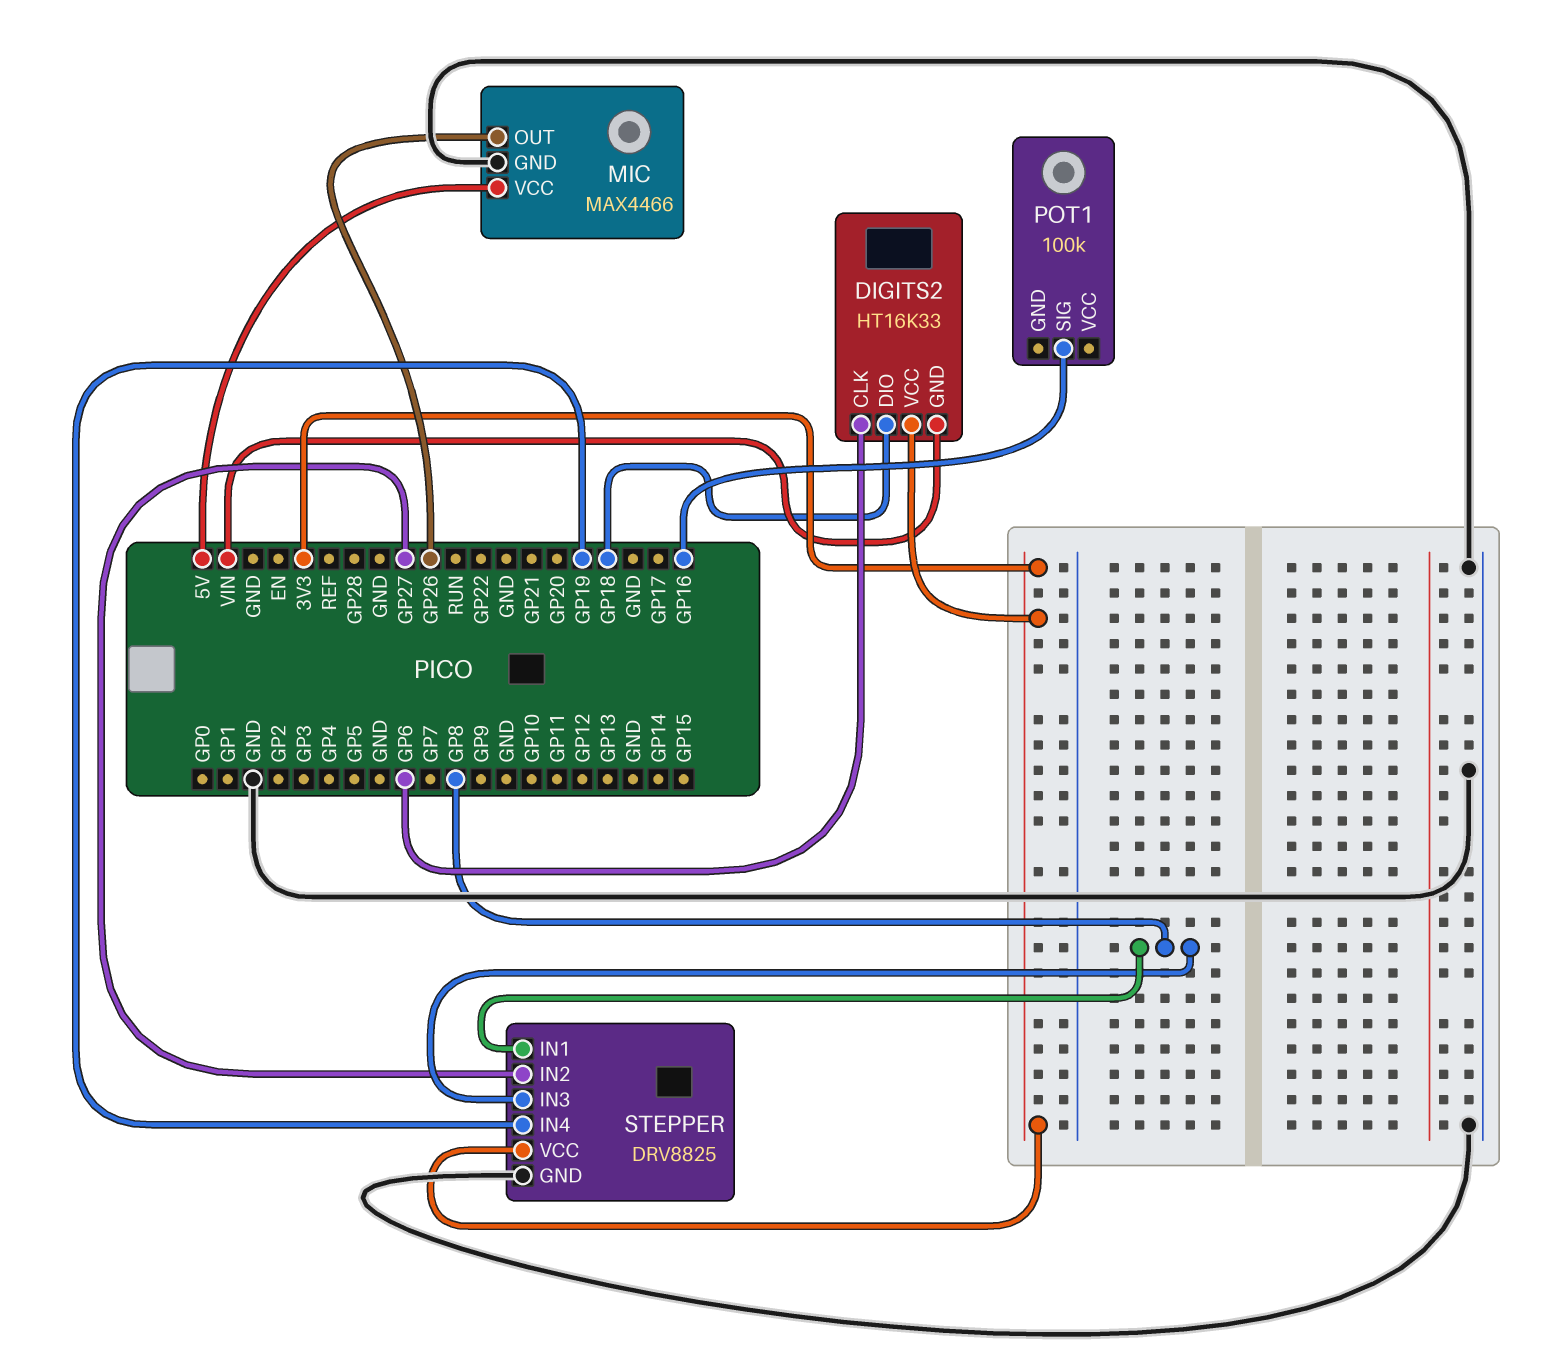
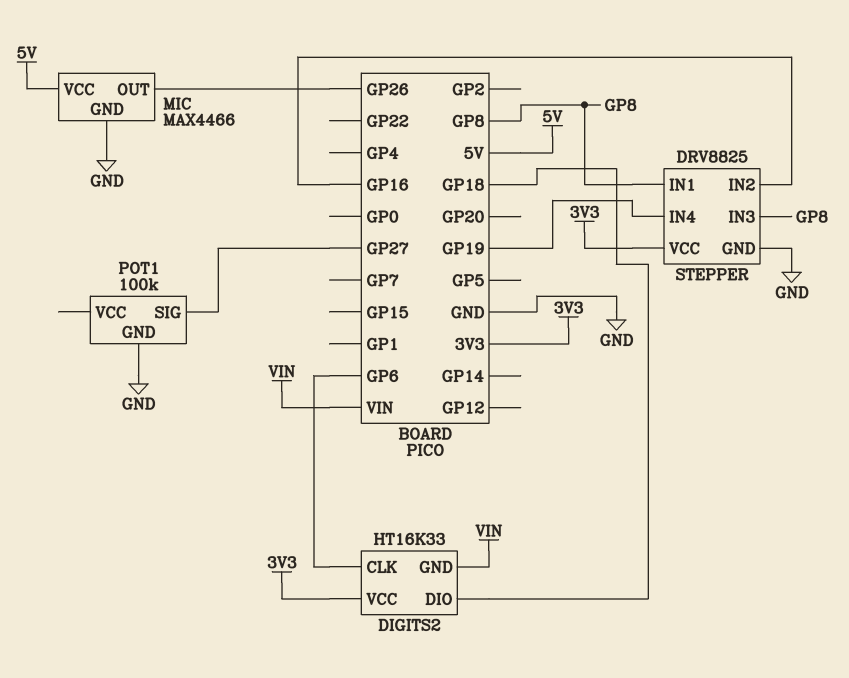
POT1 pin GND: none -> GND
POT1 pin SIG: GP16 -> GP27
STEPPER pin IN2: GP27 -> GP16

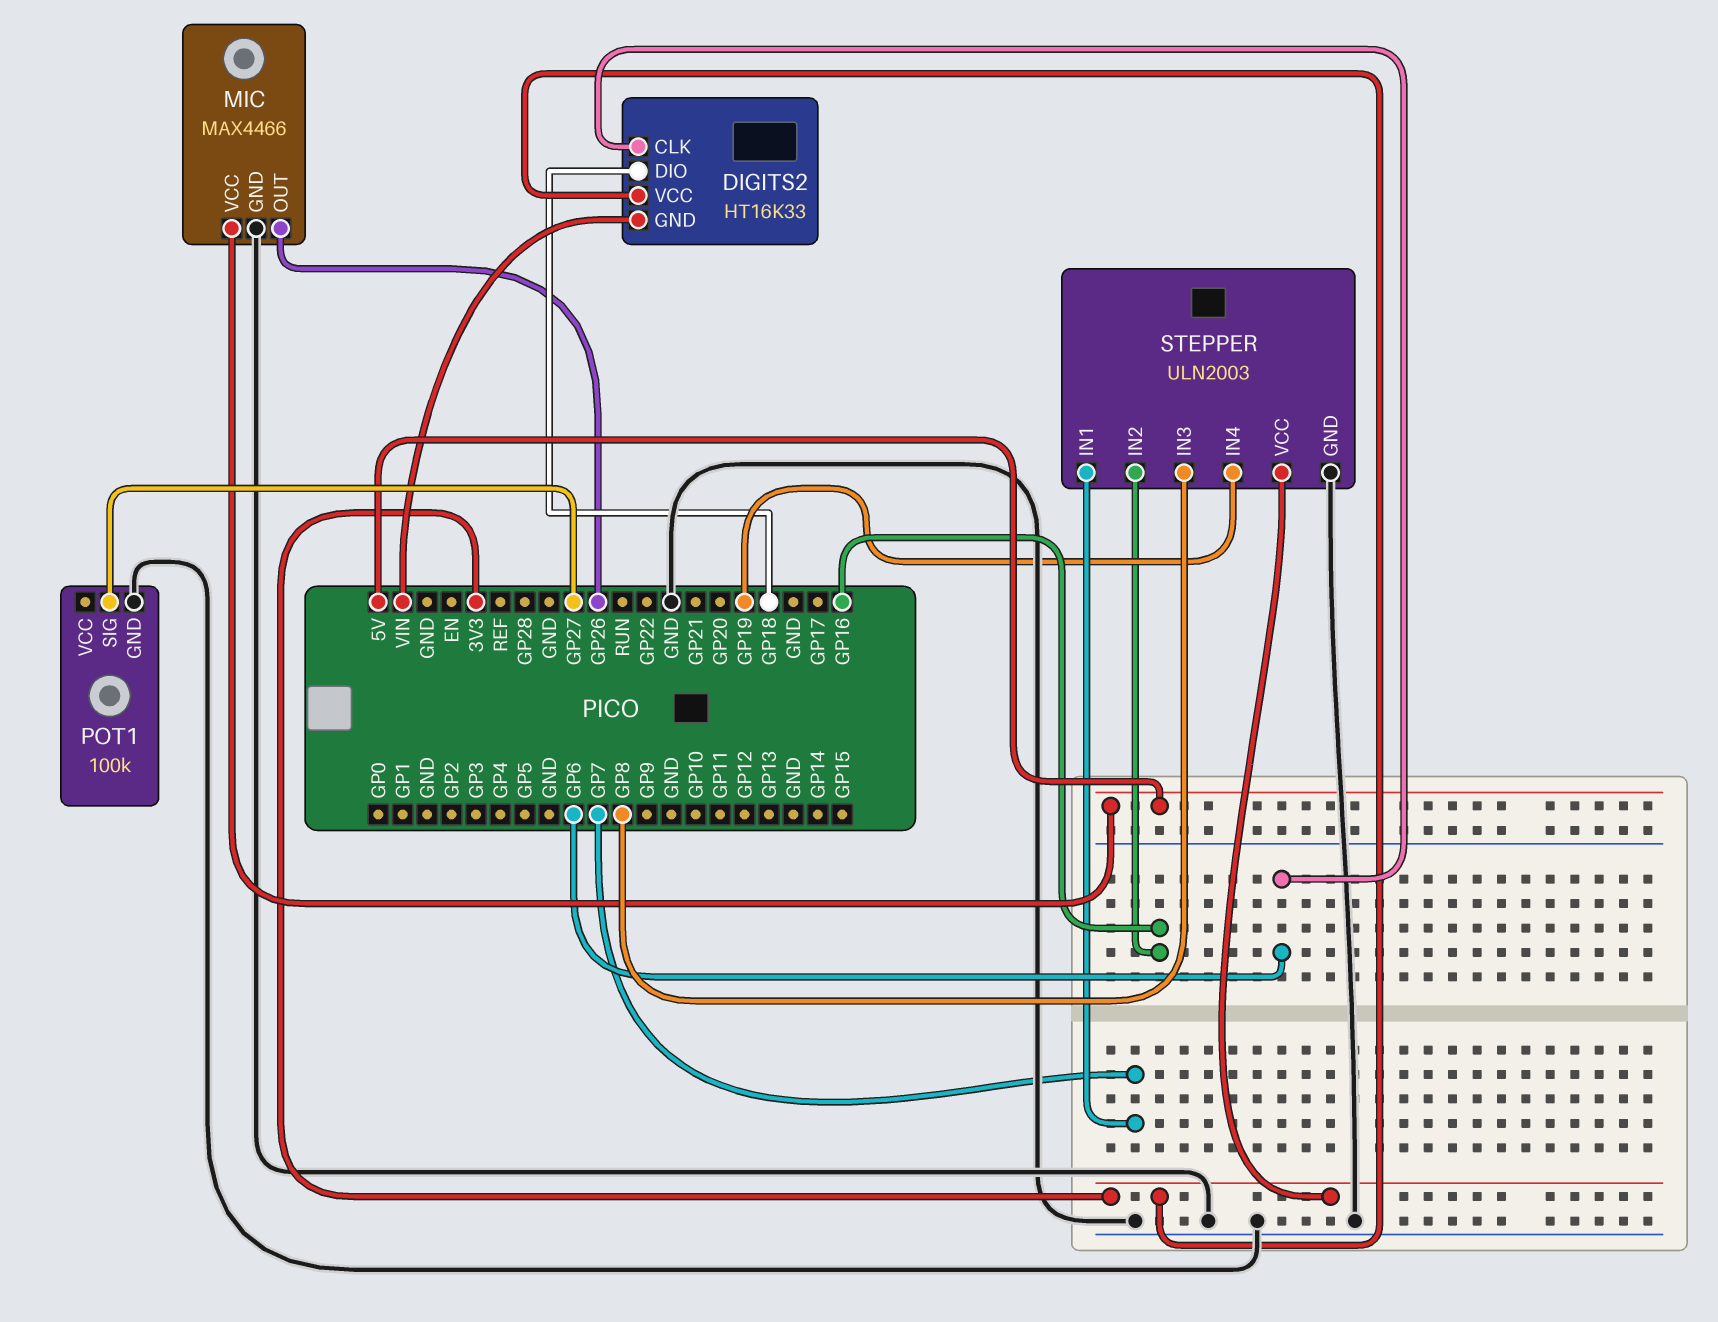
STEPPER: DRV8825 -> ULN2003
STEPPER pin IN1: GP8 -> GP7

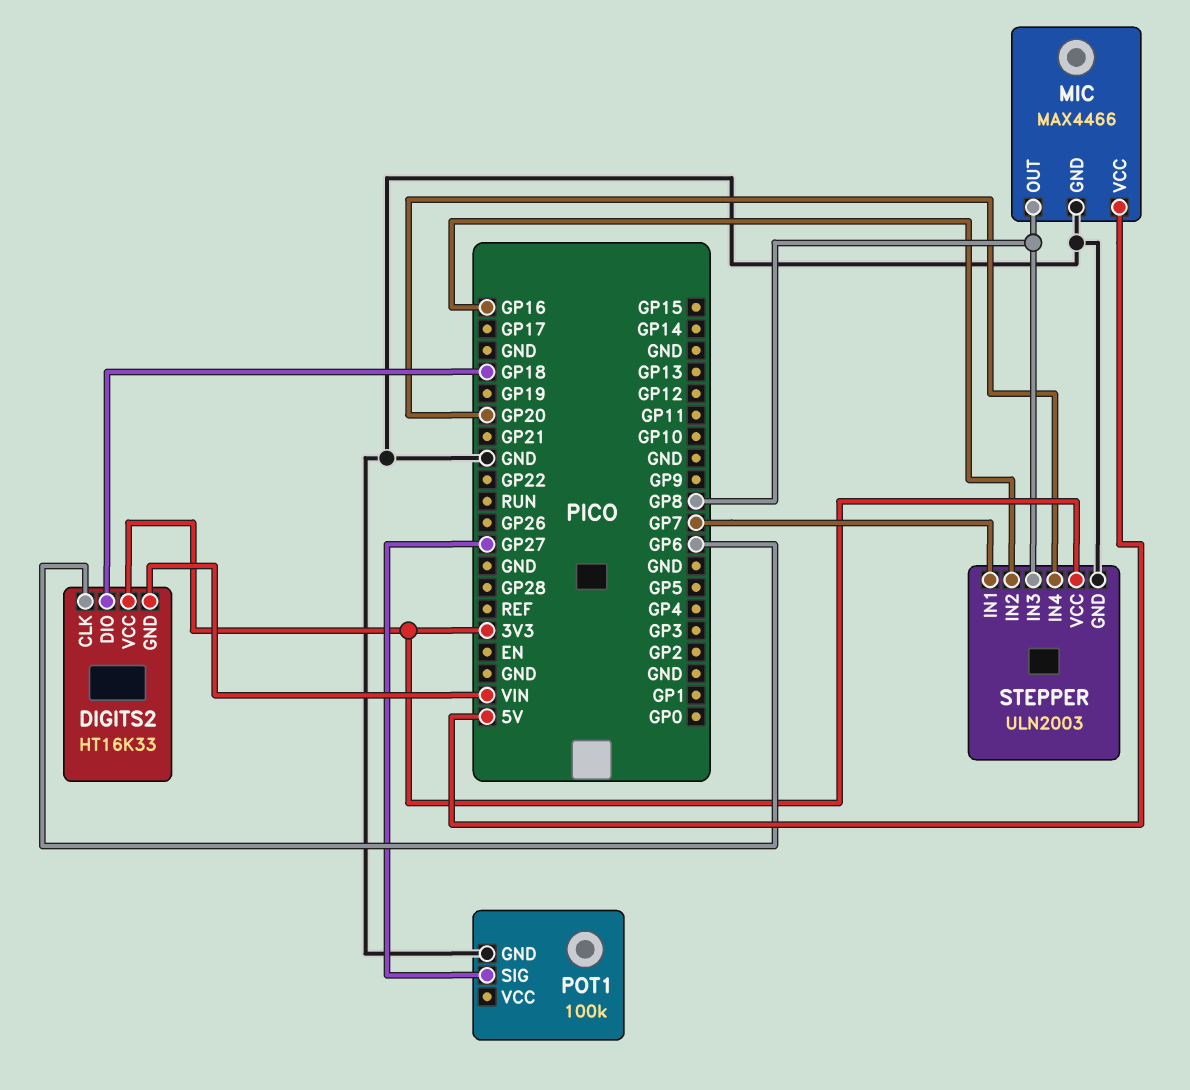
MIC pin OUT: GP26 -> GP8
STEPPER pin IN4: GP19 -> GP20

